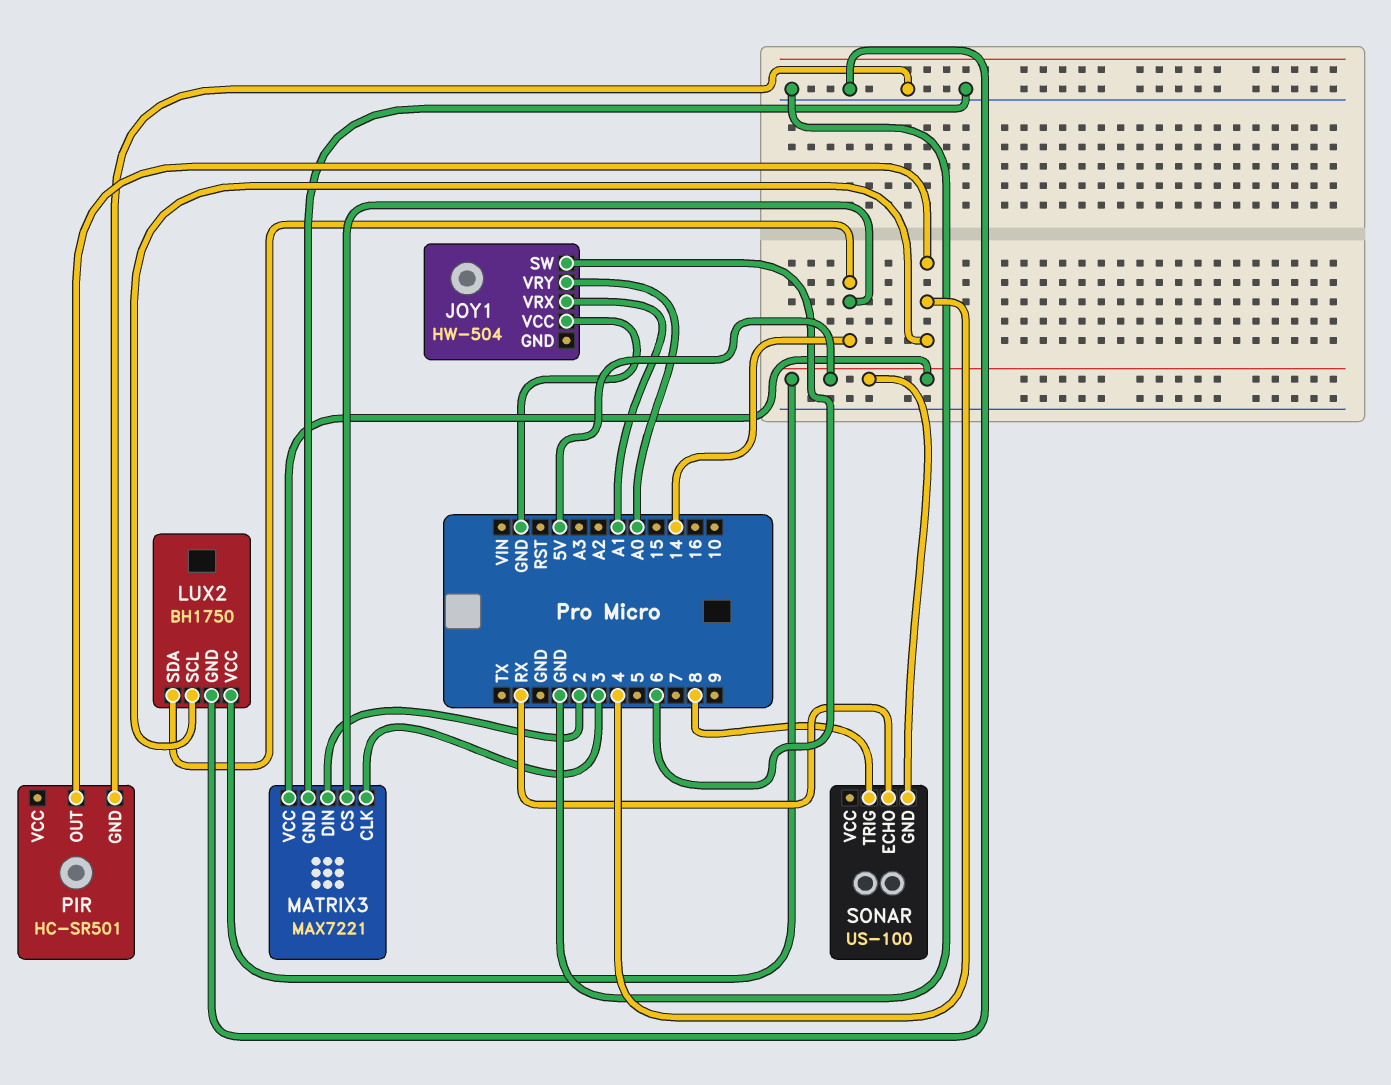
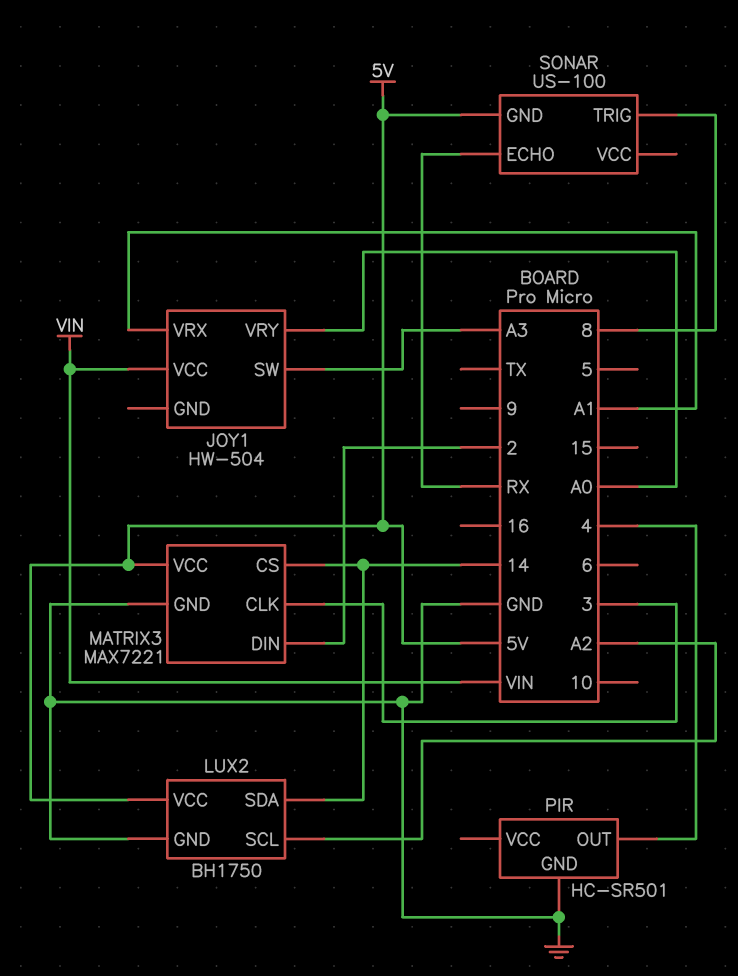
JOY1 pin SW: 6 -> A3
JOY1 pin VCC: GND -> VIN
LUX2 pin SCL: 4 -> A2

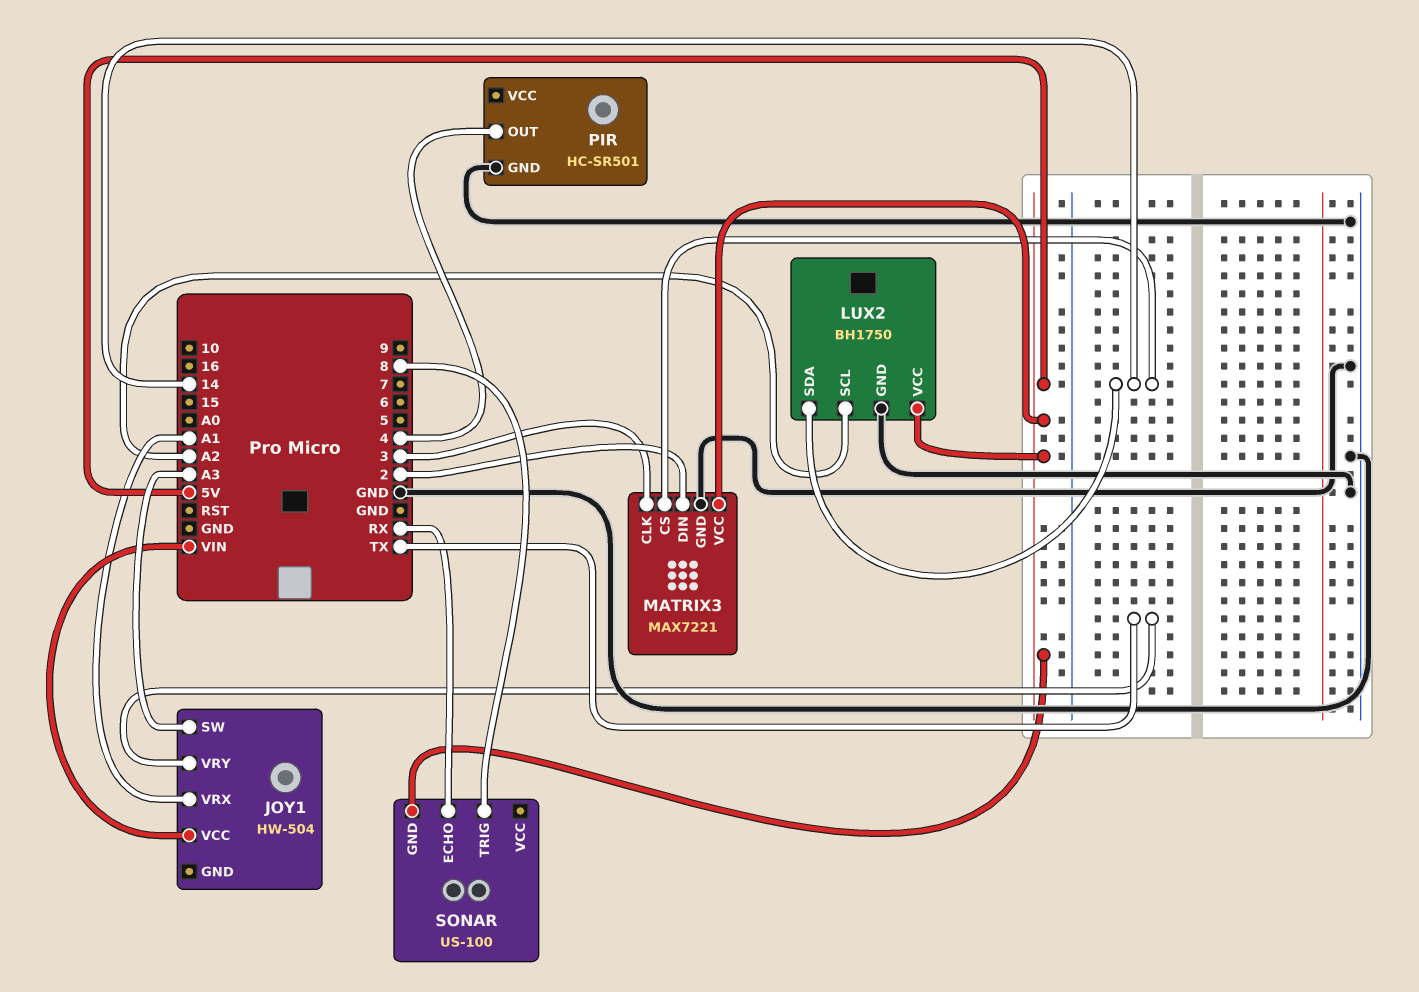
JOY1 pin VRY: A0 -> TX

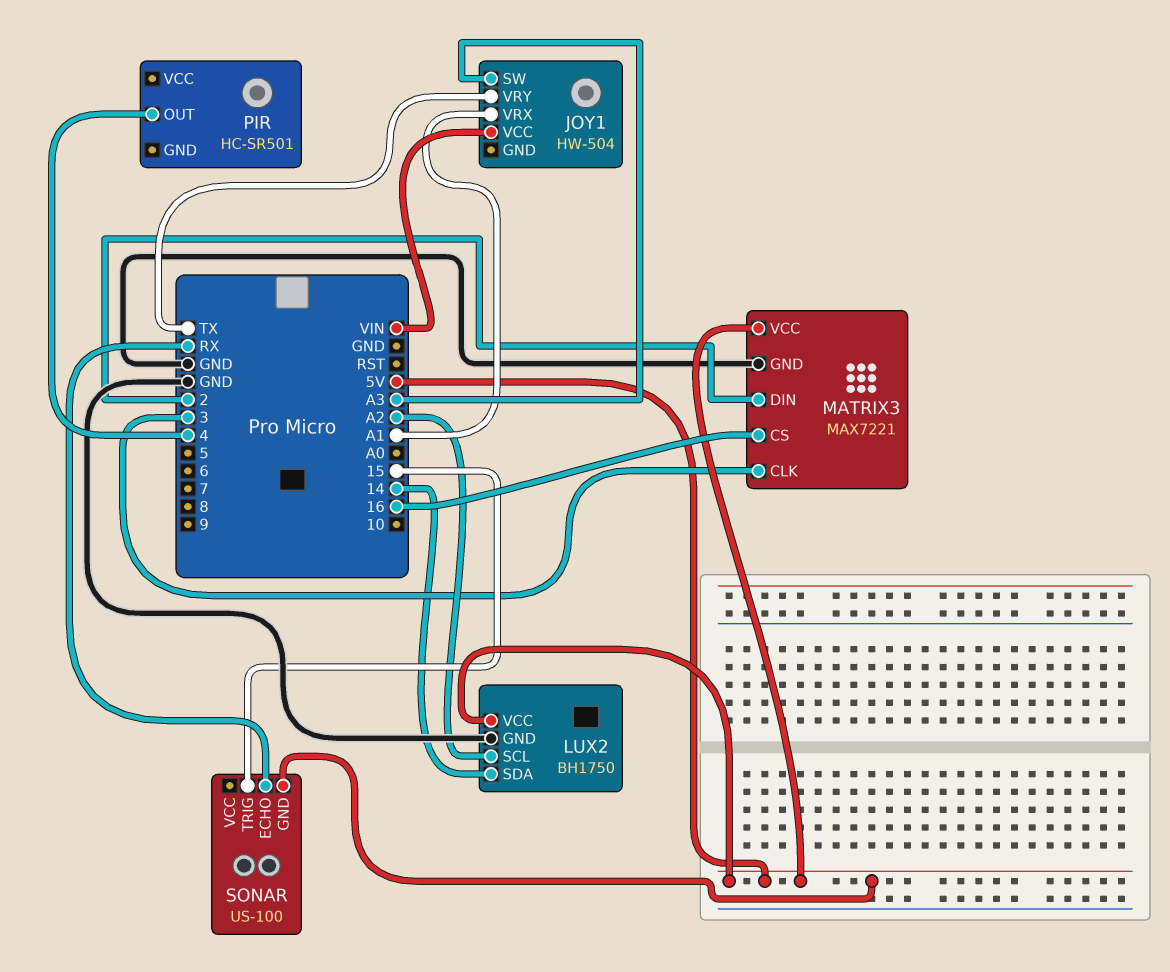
MATRIX3 pin CS: 14 -> 16
PIR pin GND: GND -> none
SONAR pin TRIG: 8 -> 15

